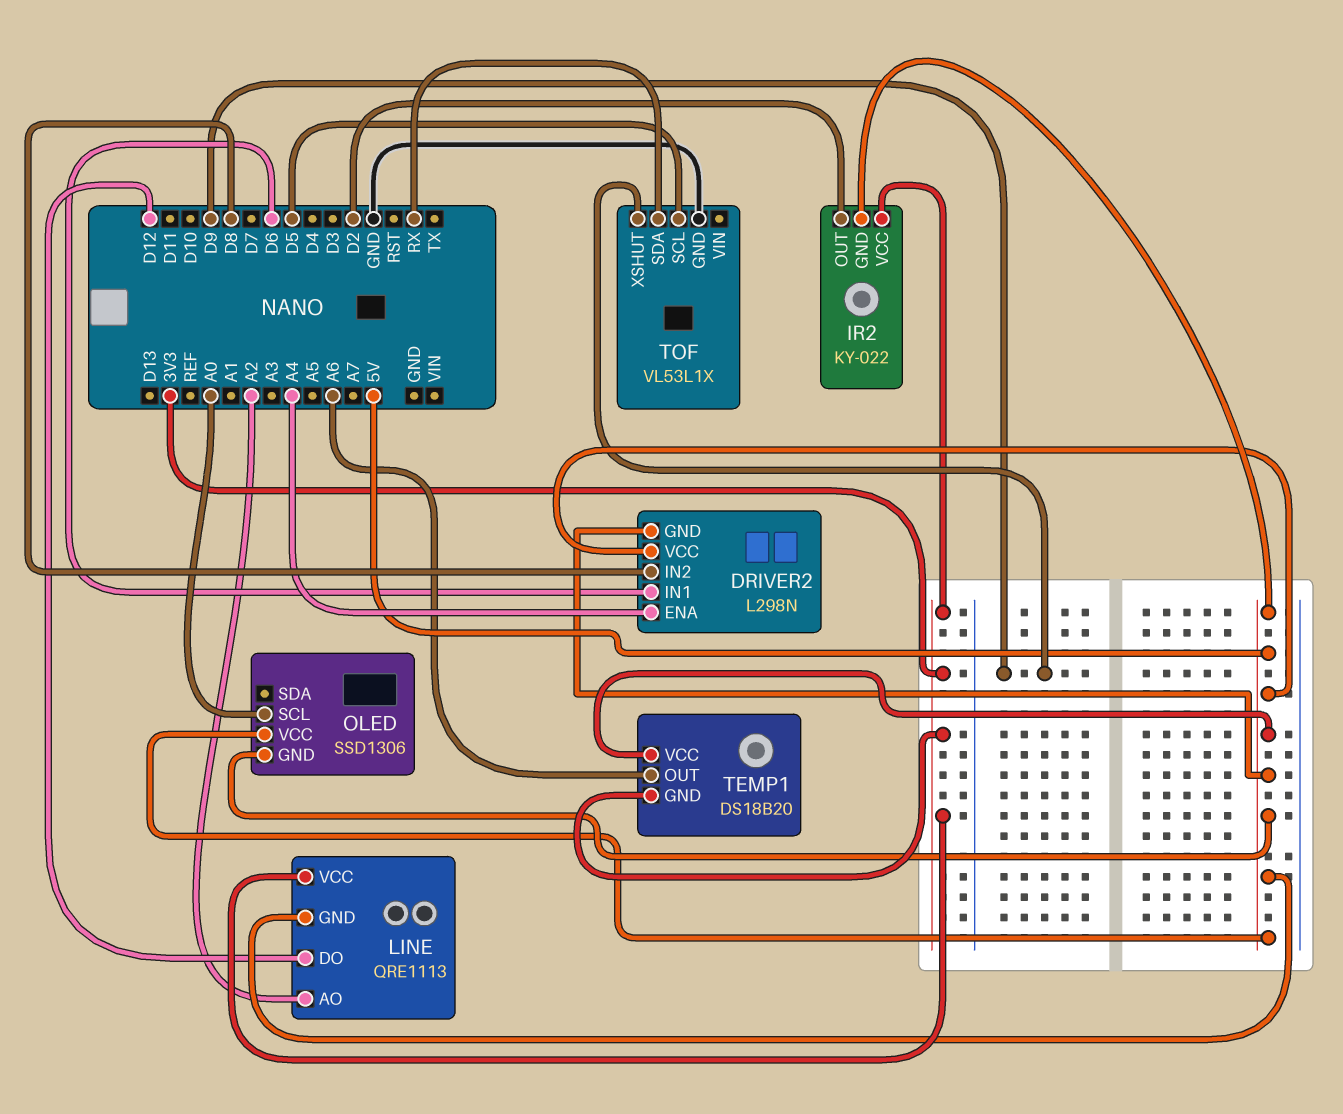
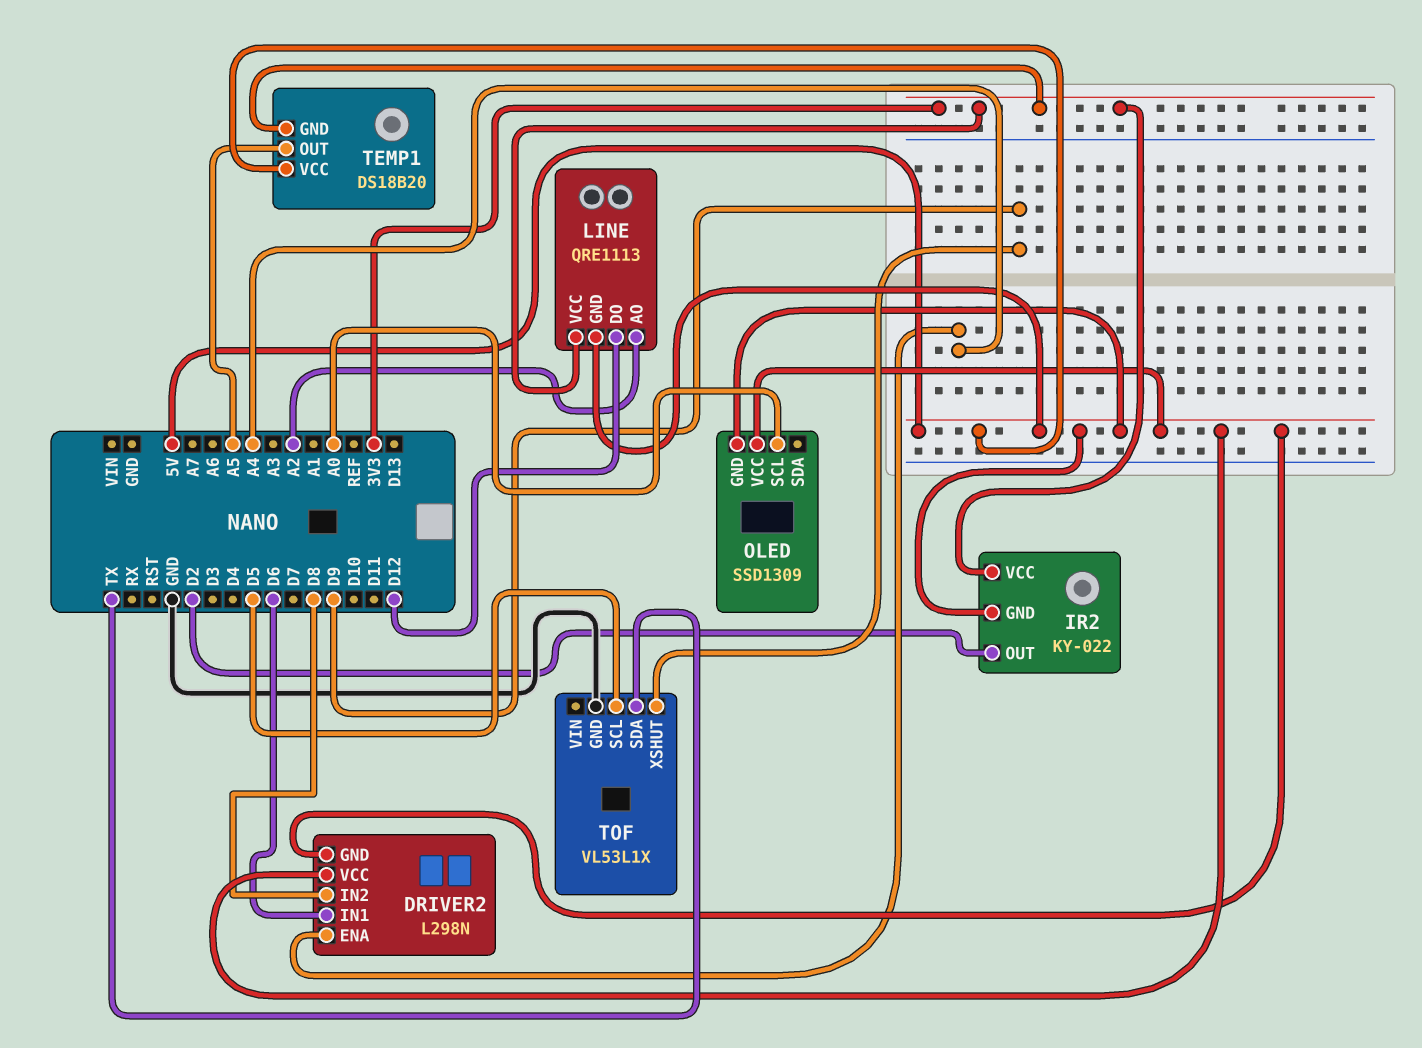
OLED: SSD1306 -> SSD1309
TEMP1 pin OUT: A6 -> A5
TOF pin SDA: RX -> TX

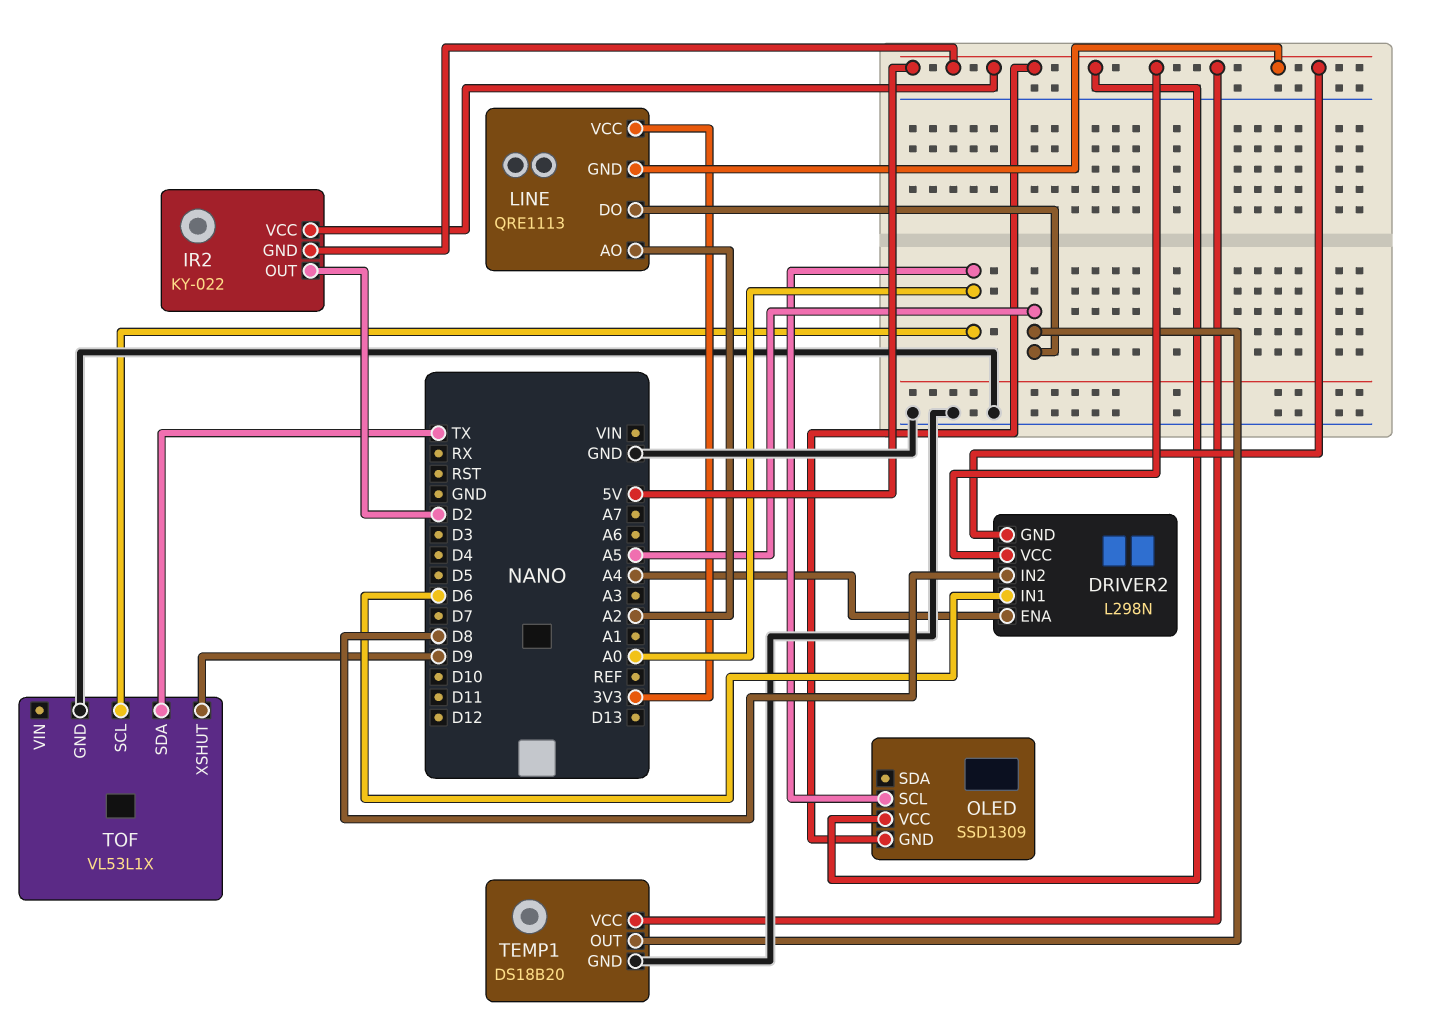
IR2 pin VCC: 3V3 -> 5V
LINE pin DO: D12 -> A5
TEMP1 pin GND: 3V3 -> GND
TOF pin SCL: D5 -> A0

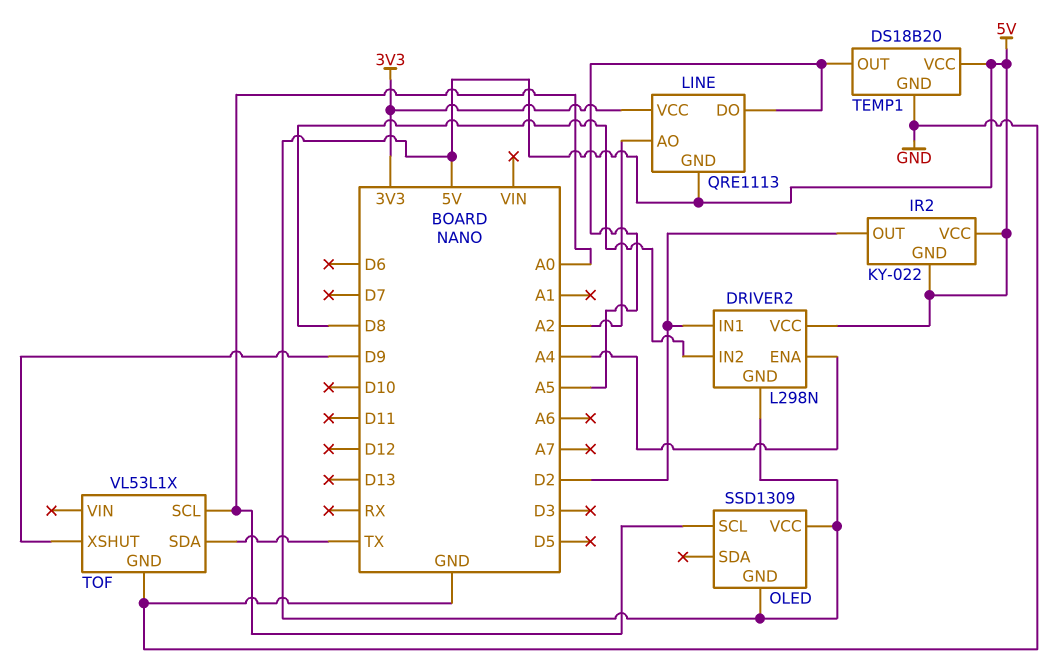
DRIVER2 pin IN1: D6 -> D2

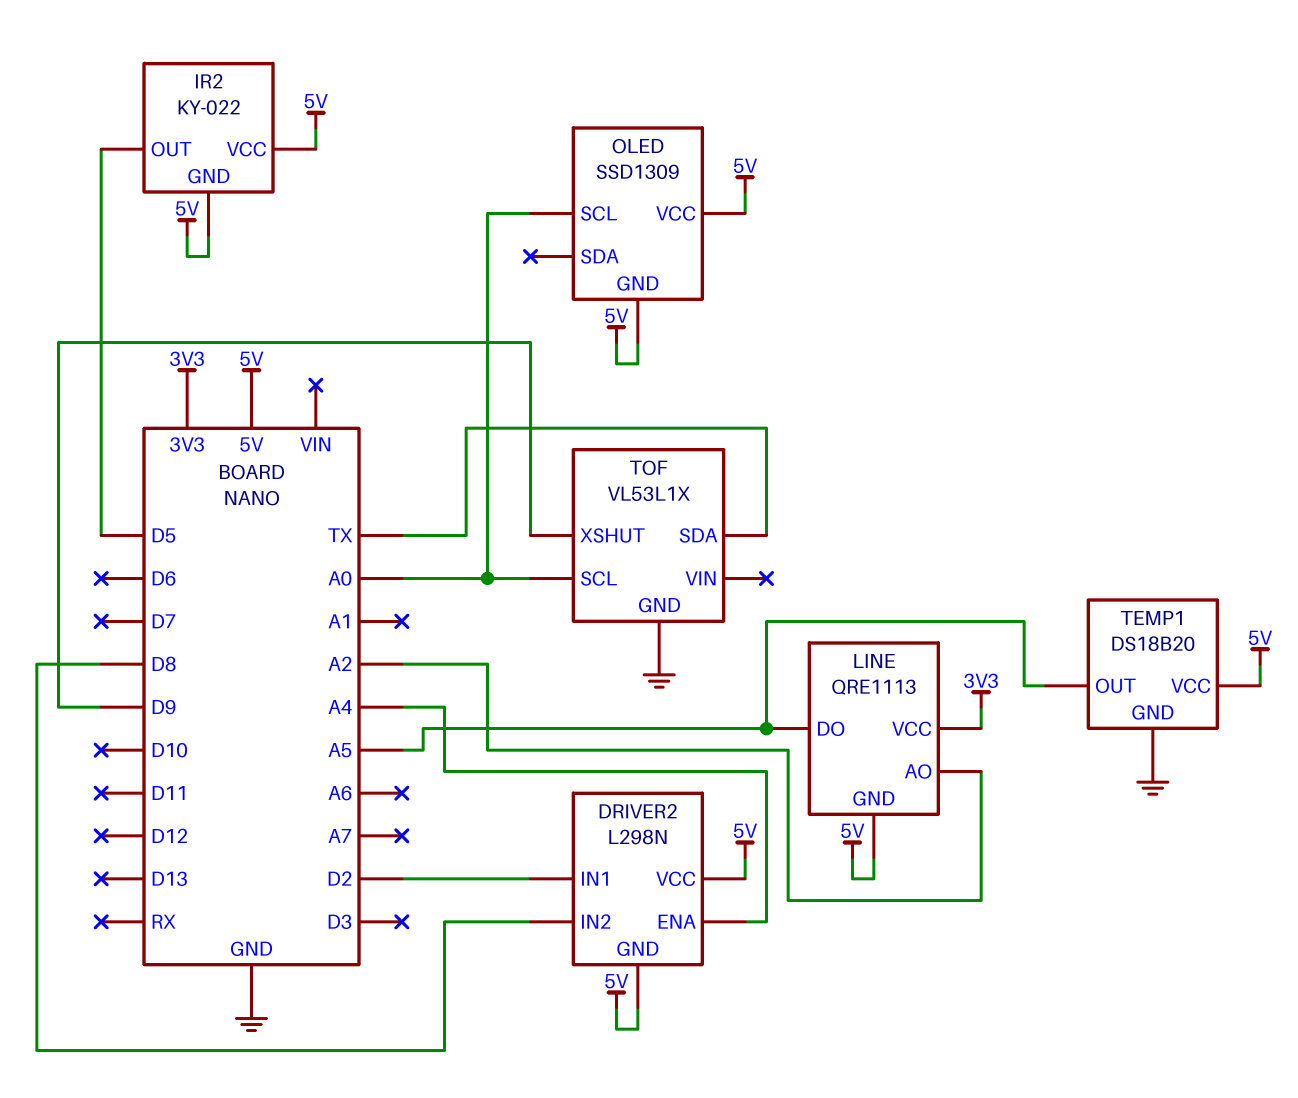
IR2 pin OUT: D2 -> D5

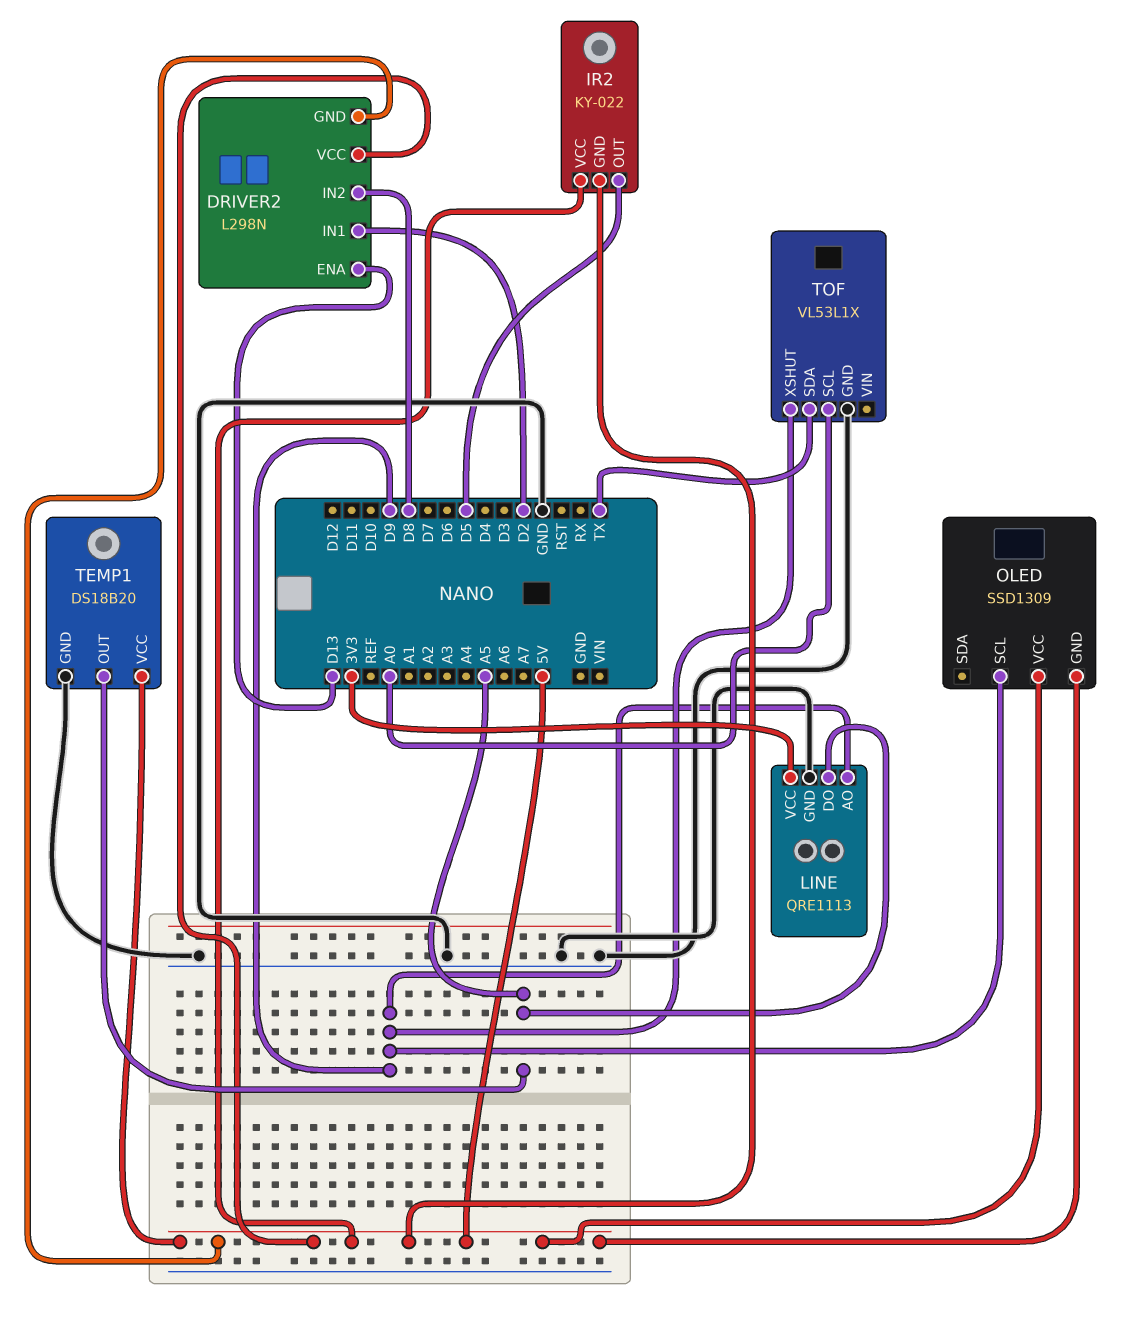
DRIVER2 pin ENA: A4 -> D13
LINE pin AO: A2 -> D9
LINE pin GND: 5V -> GND
OLED pin SCL: A0 -> D9

